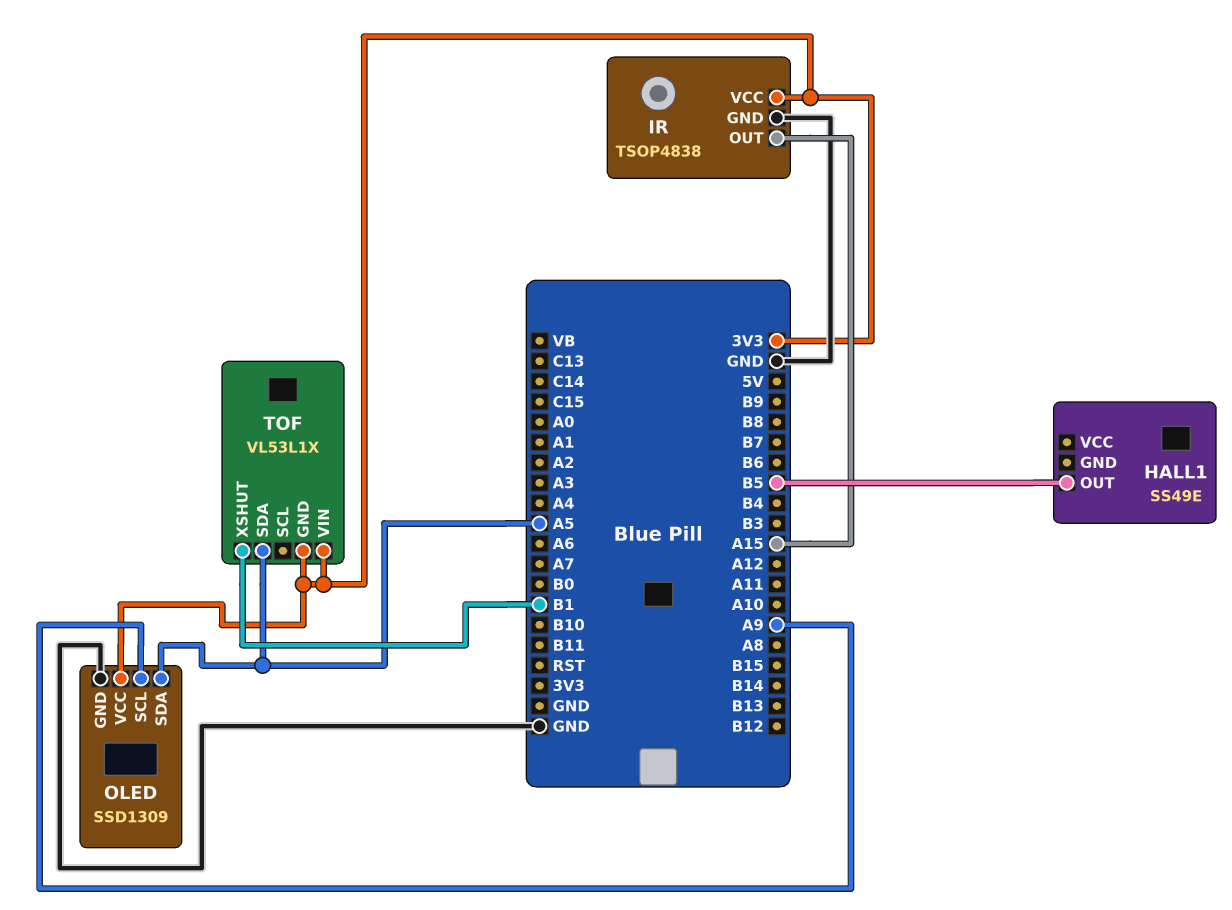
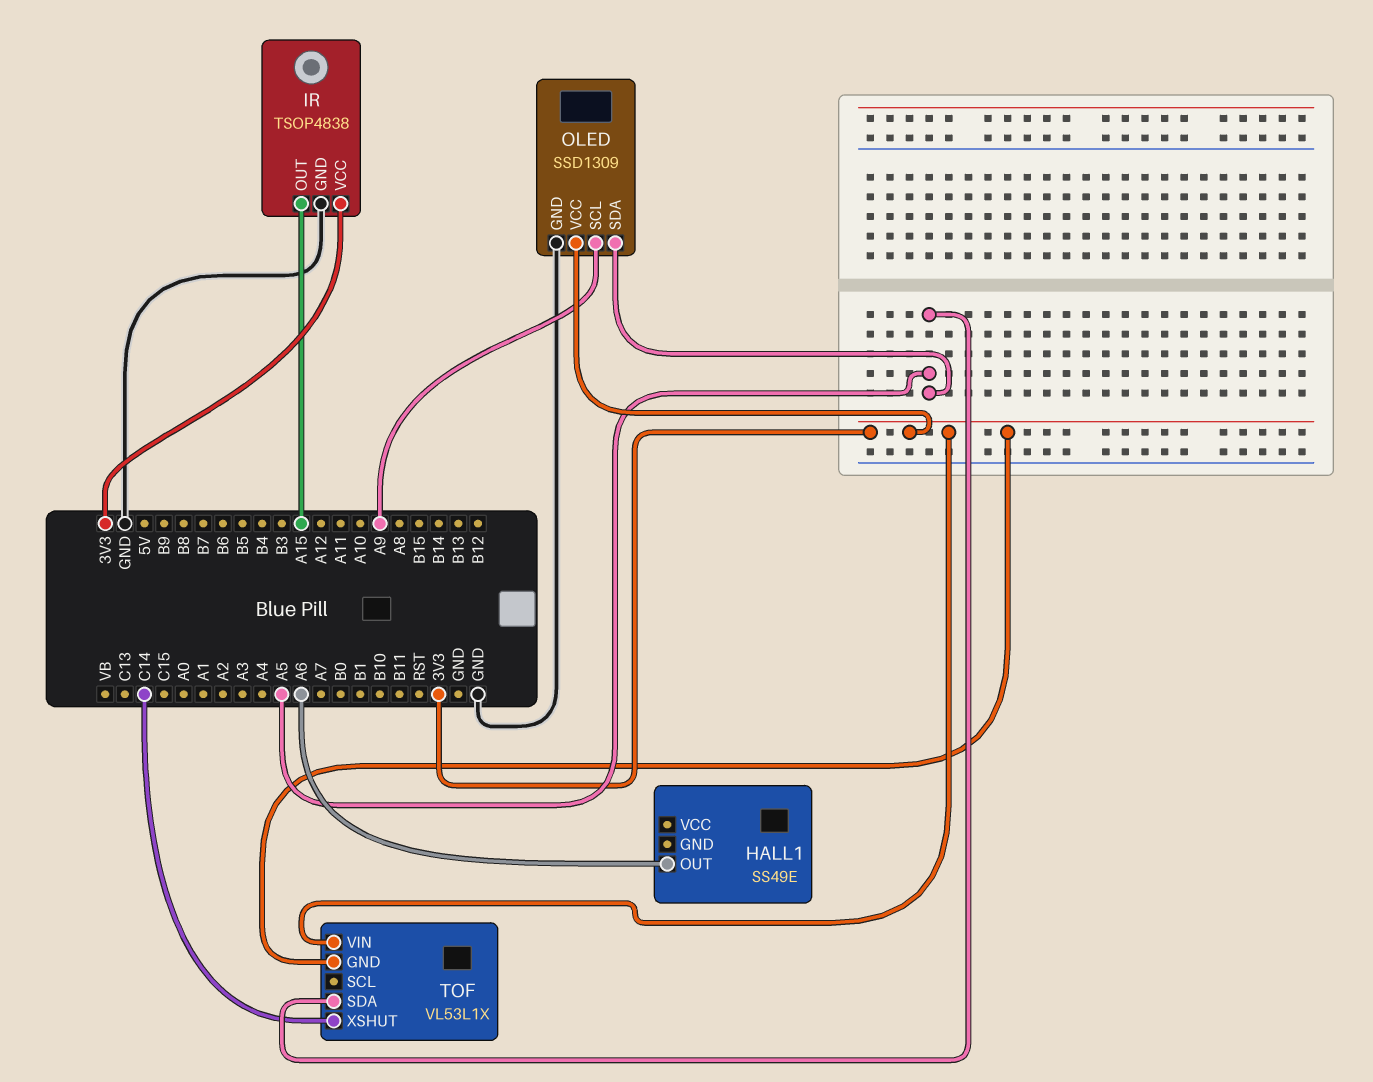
HALL1 pin OUT: B5 -> A6
TOF pin XSHUT: B1 -> C14

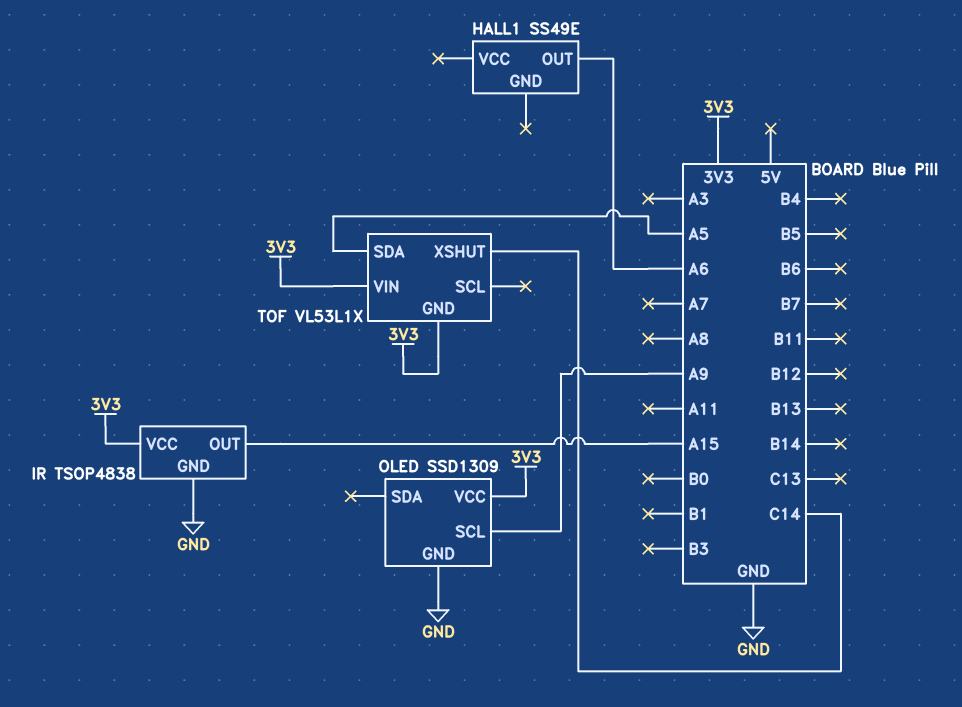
OLED pin SDA: A5 -> none

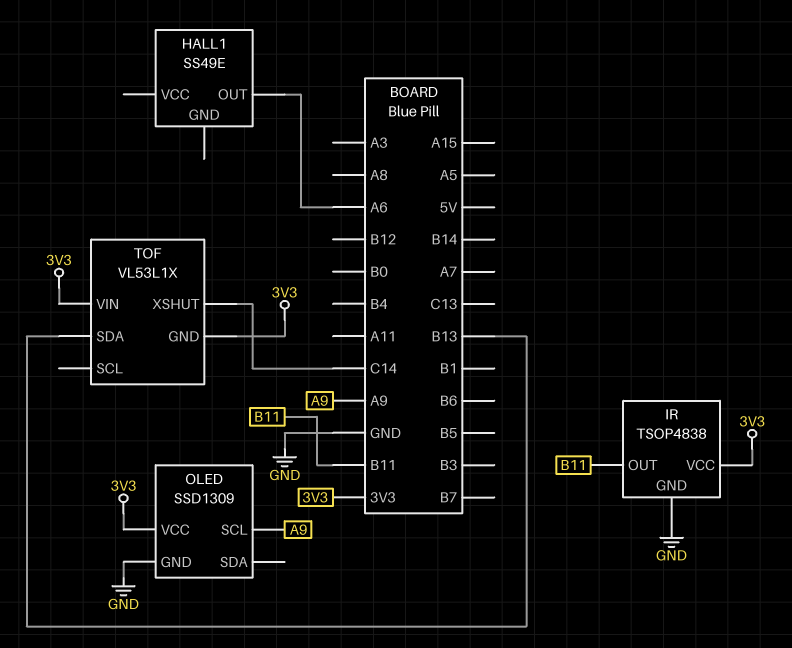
IR pin OUT: A15 -> B11
TOF pin SDA: A5 -> B13

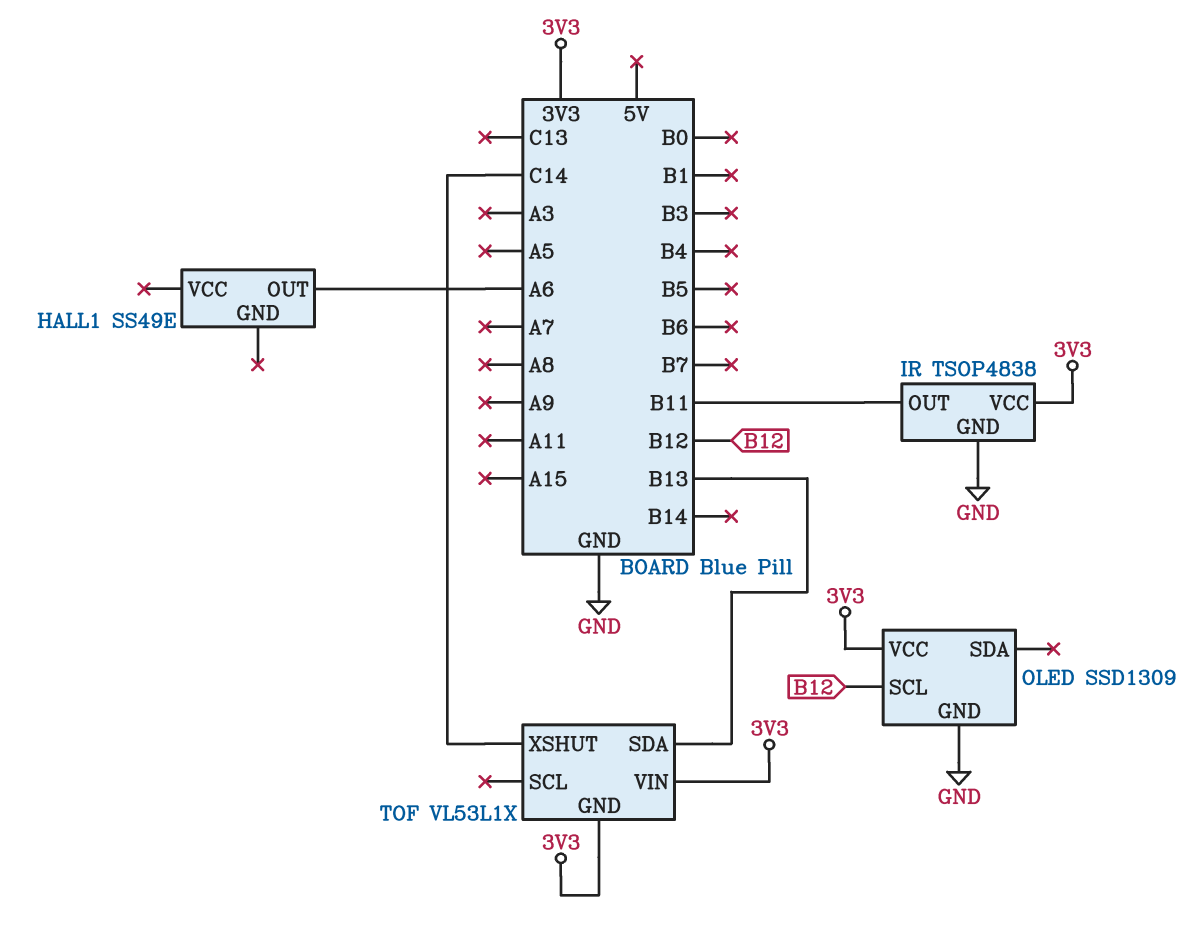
OLED pin SCL: A9 -> B12

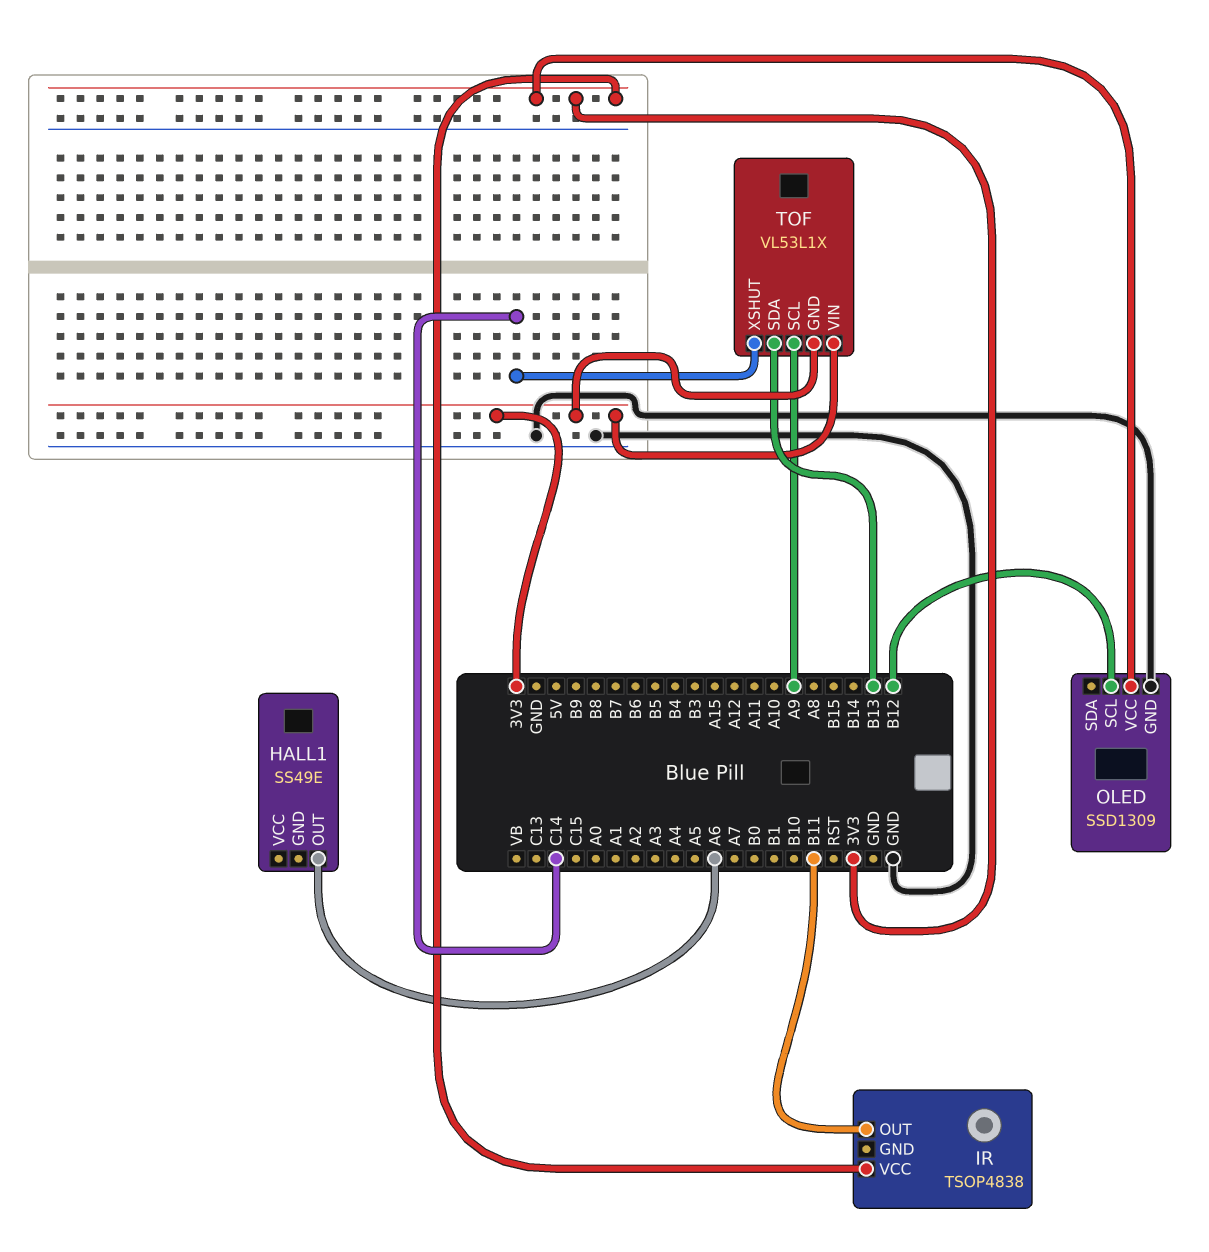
IR pin GND: GND -> none
TOF pin SCL: none -> A9

